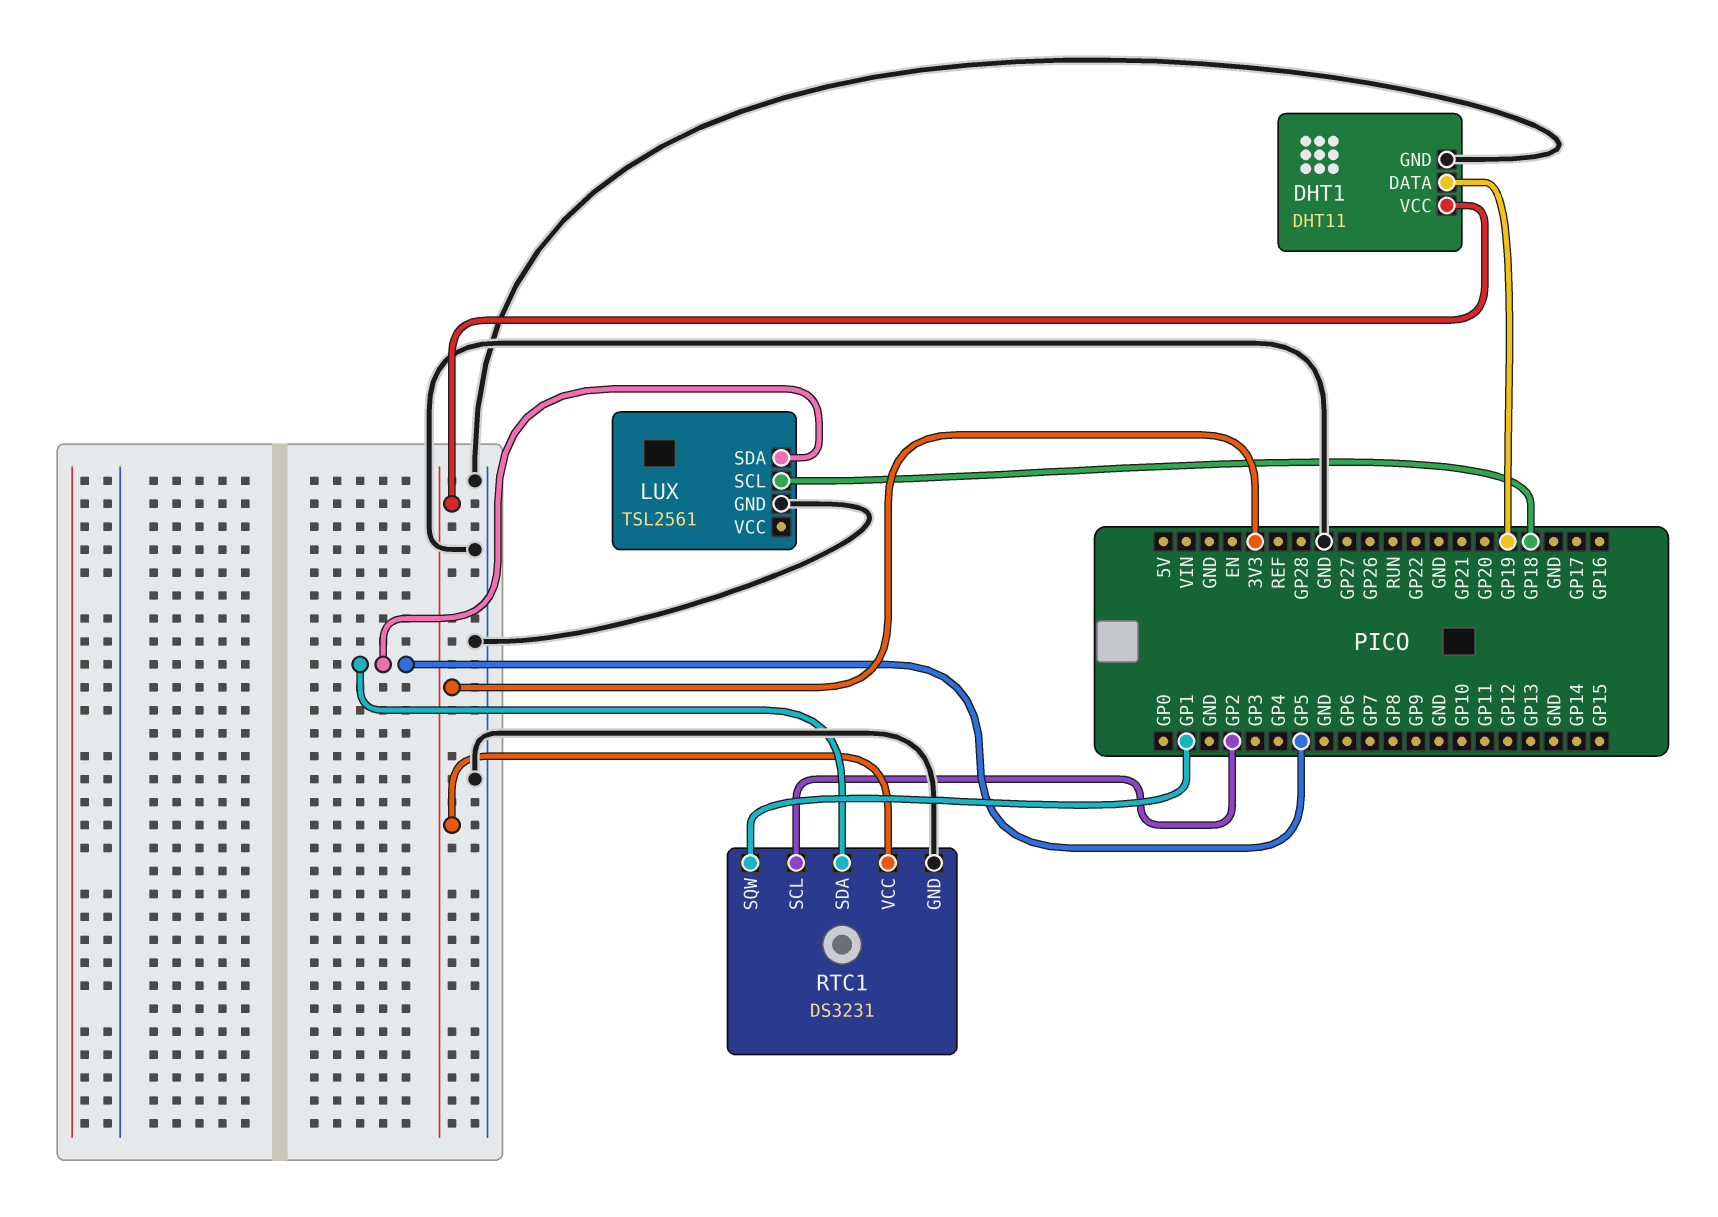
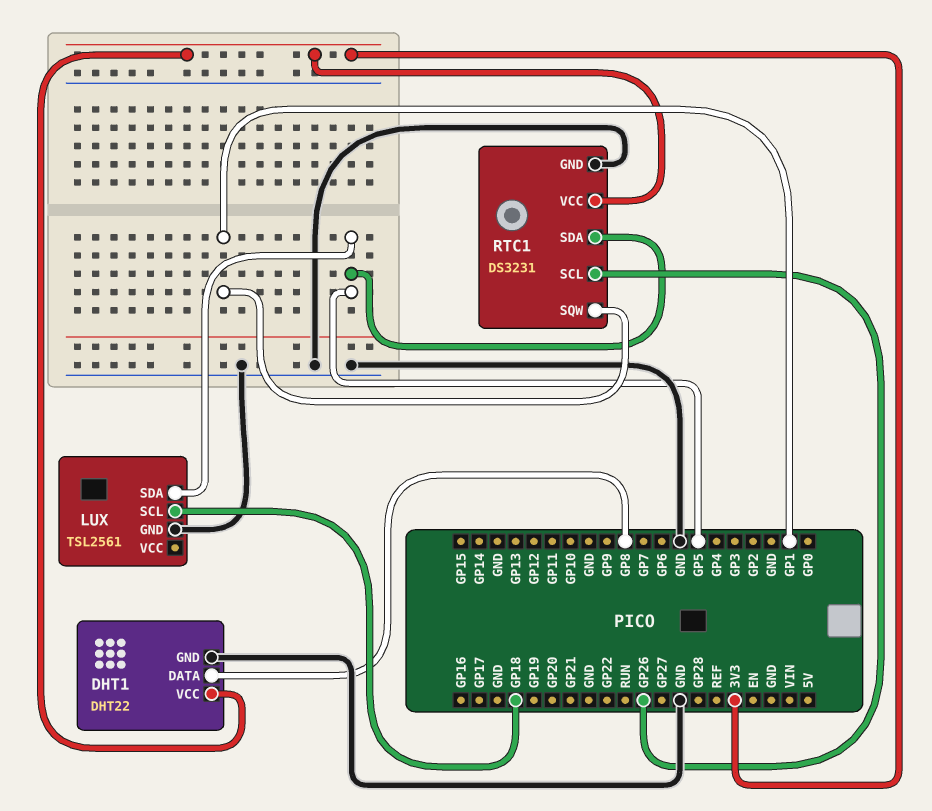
DHT1: DHT11 -> DHT22
DHT1 pin DATA: GP19 -> GP8
RTC1 pin SCL: GP2 -> GP26

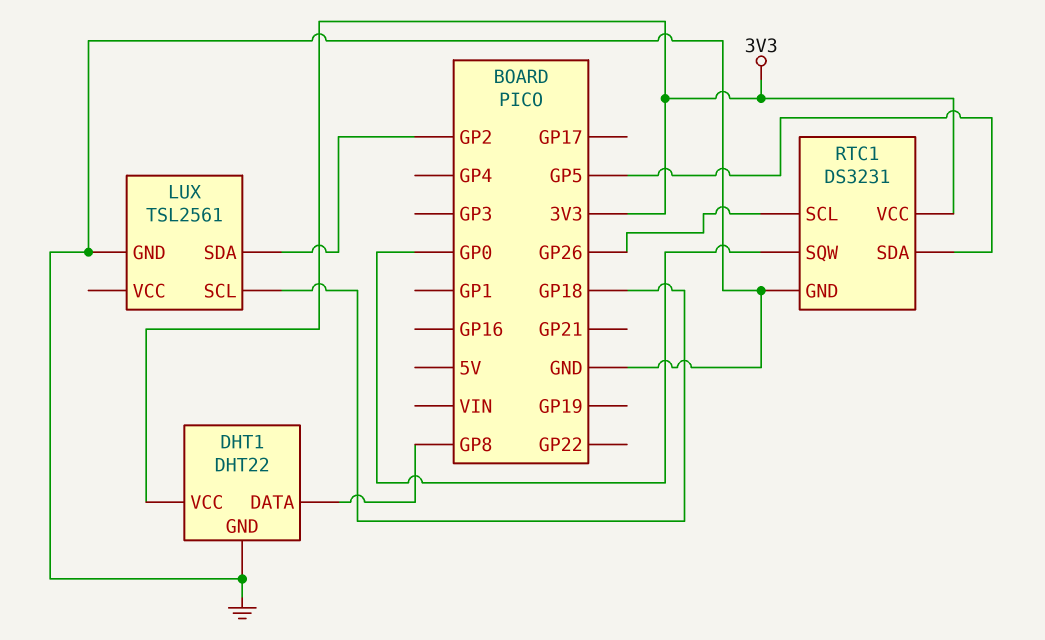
LUX pin SDA: GP5 -> GP2
RTC1 pin SQW: GP1 -> GP0

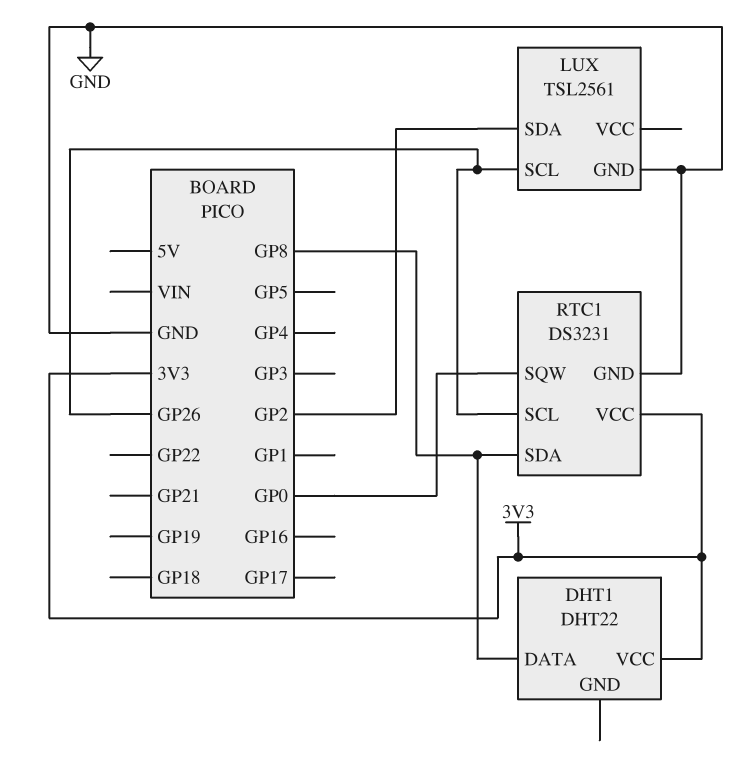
DHT1 pin GND: GND -> none
LUX pin SCL: GP18 -> GP26
RTC1 pin SDA: GP5 -> GP8

